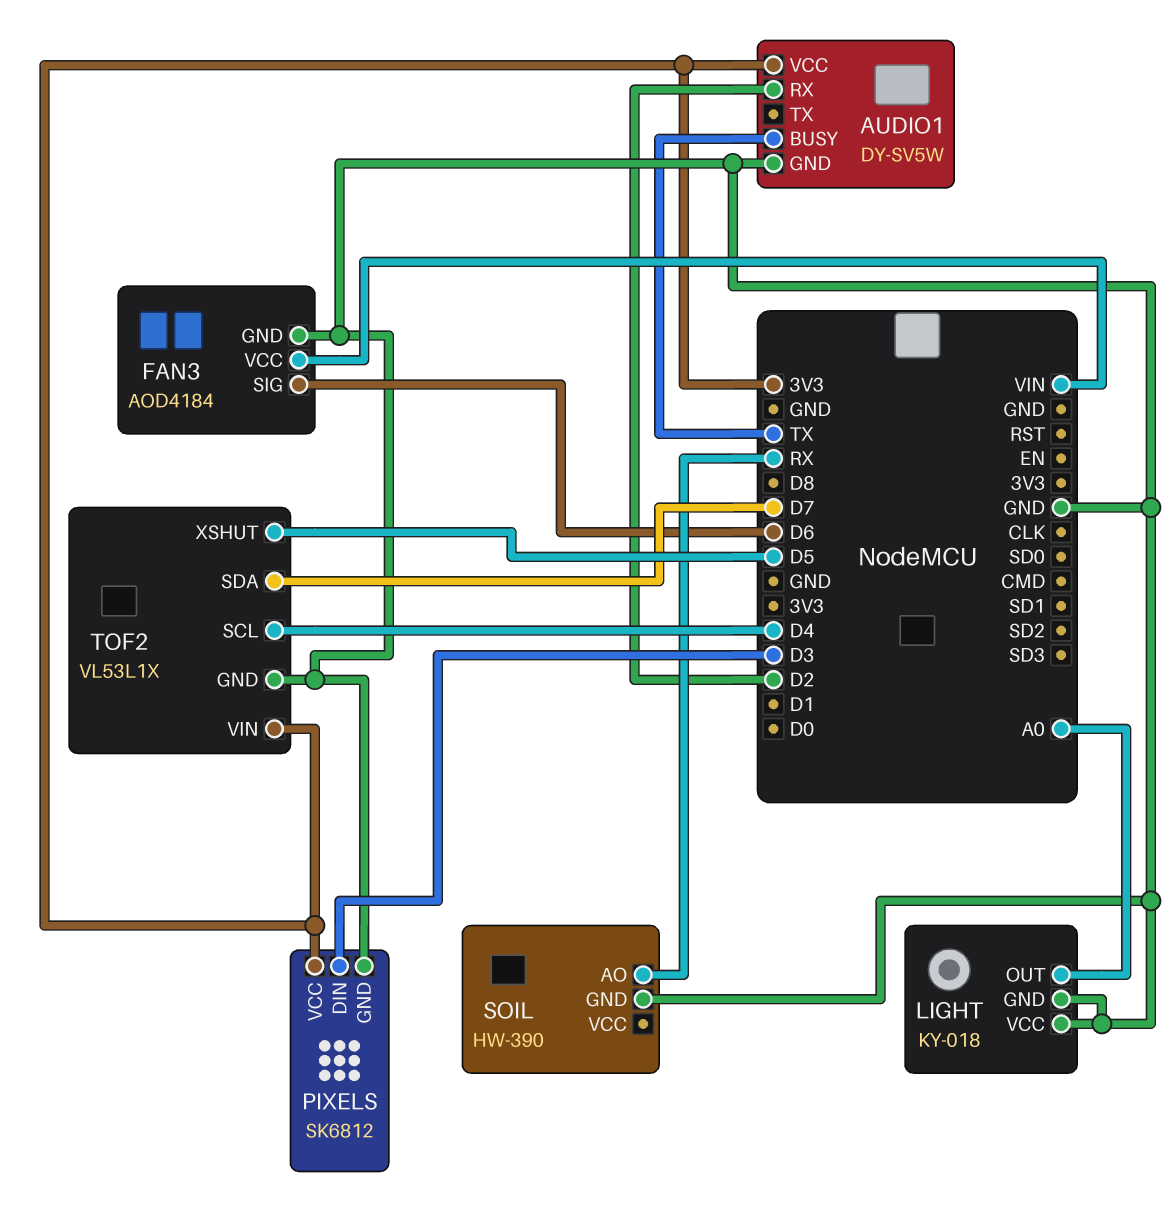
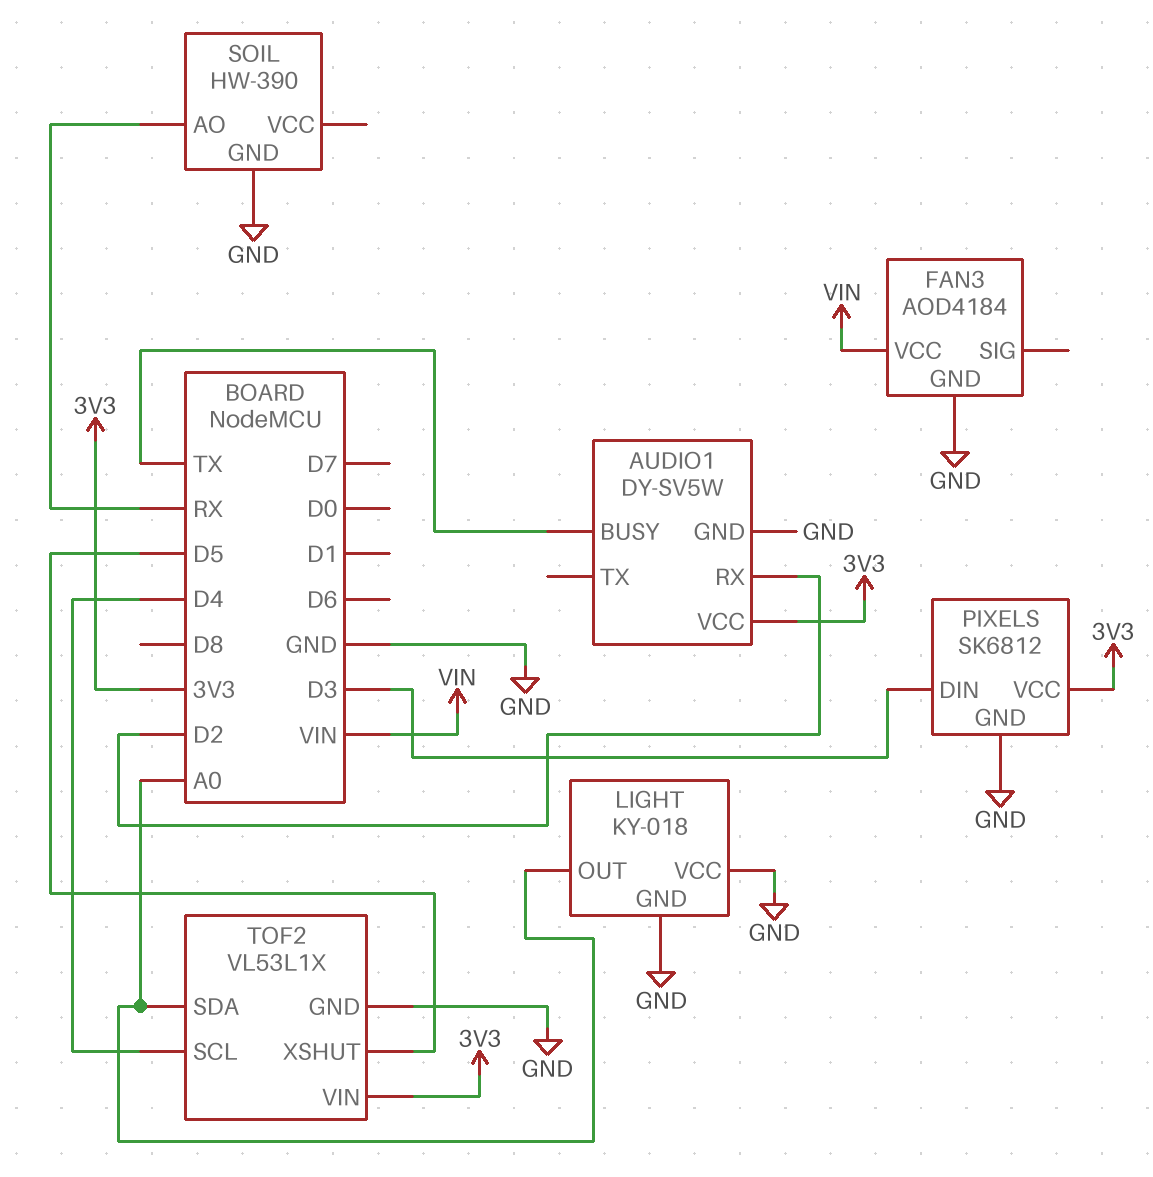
FAN3 pin SIG: D6 -> none
TOF2 pin SDA: D7 -> A0

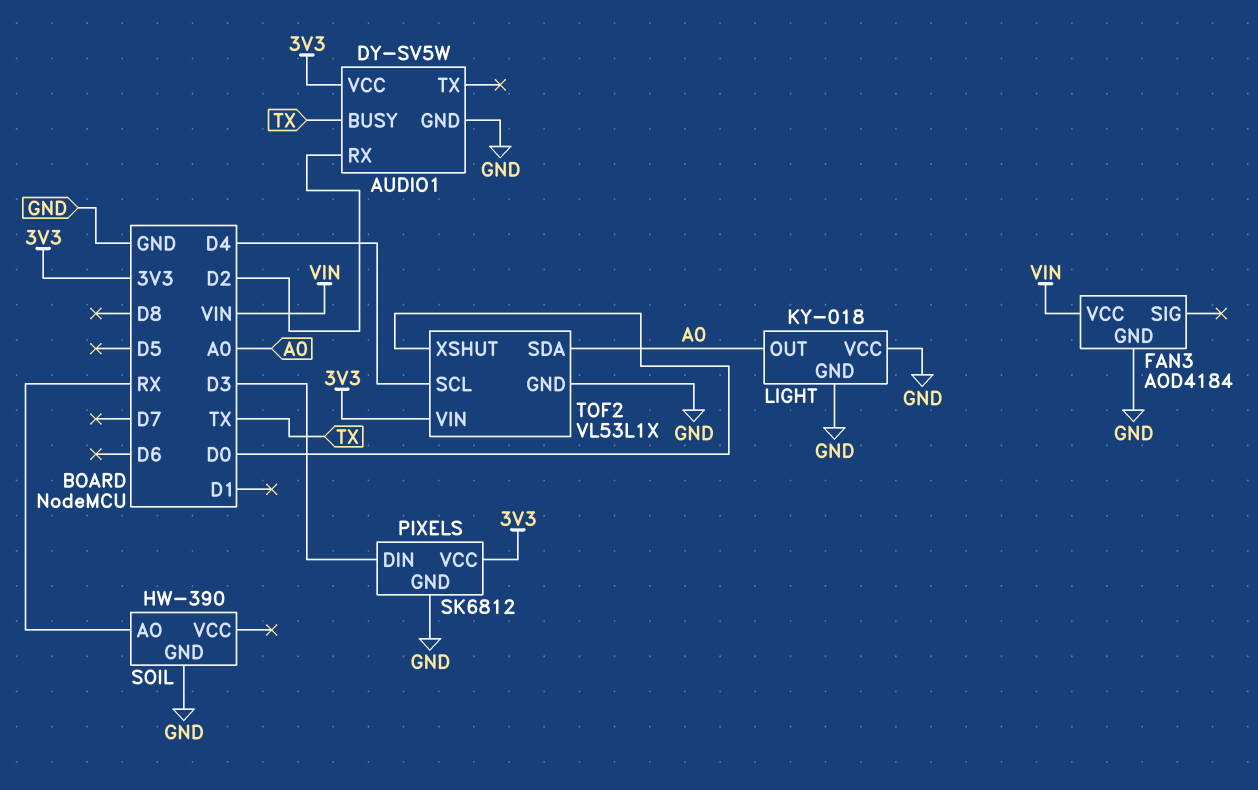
TOF2 pin XSHUT: D5 -> D0

